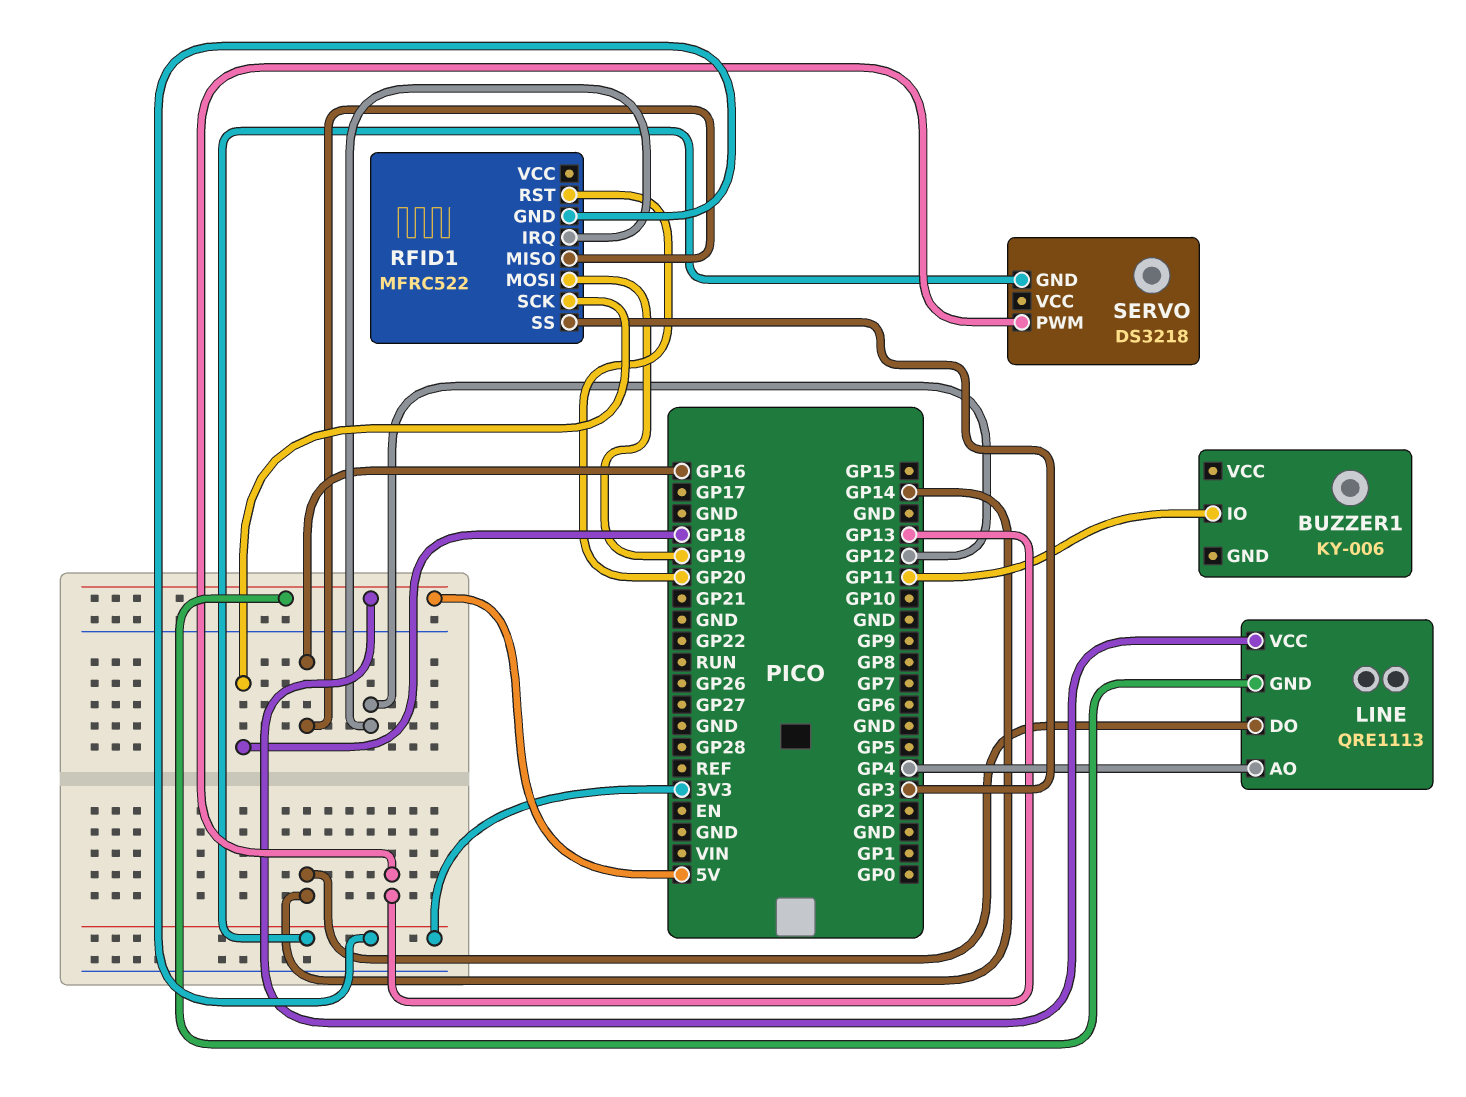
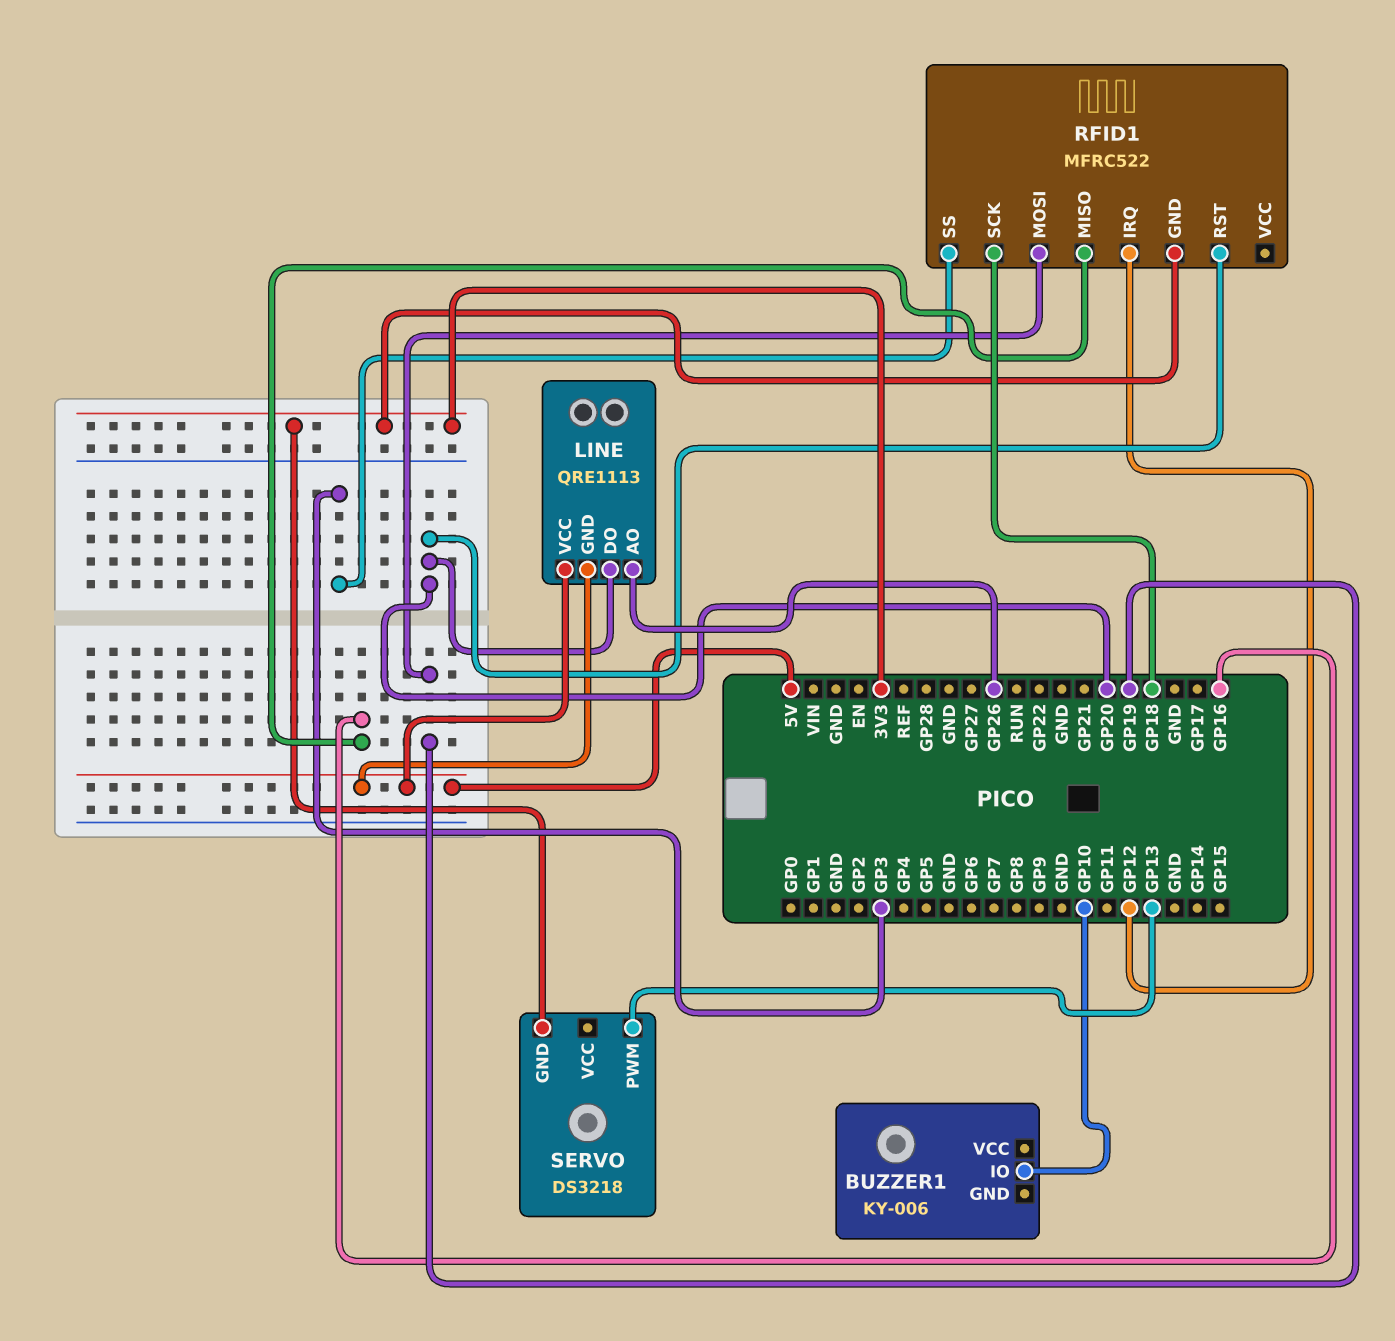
BUZZER1 pin IO: GP11 -> GP10
LINE pin AO: GP4 -> GP26
LINE pin DO: GP14 -> GP20

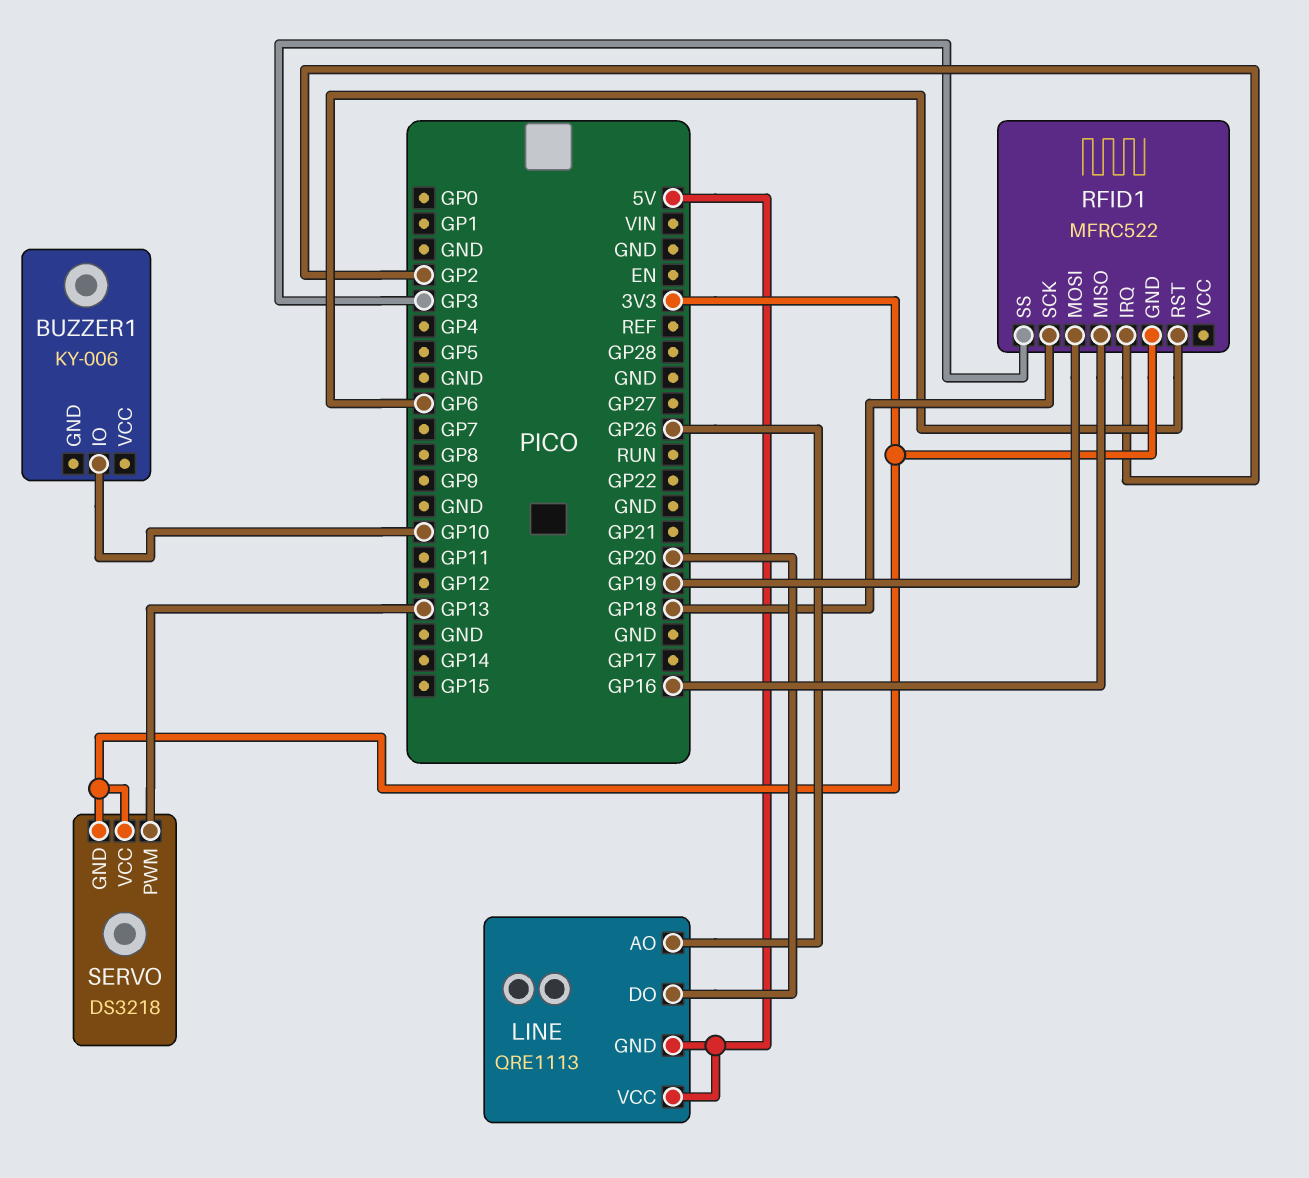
RFID1 pin IRQ: GP12 -> GP2
RFID1 pin RST: GP20 -> GP6
SERVO pin VCC: none -> 3V3

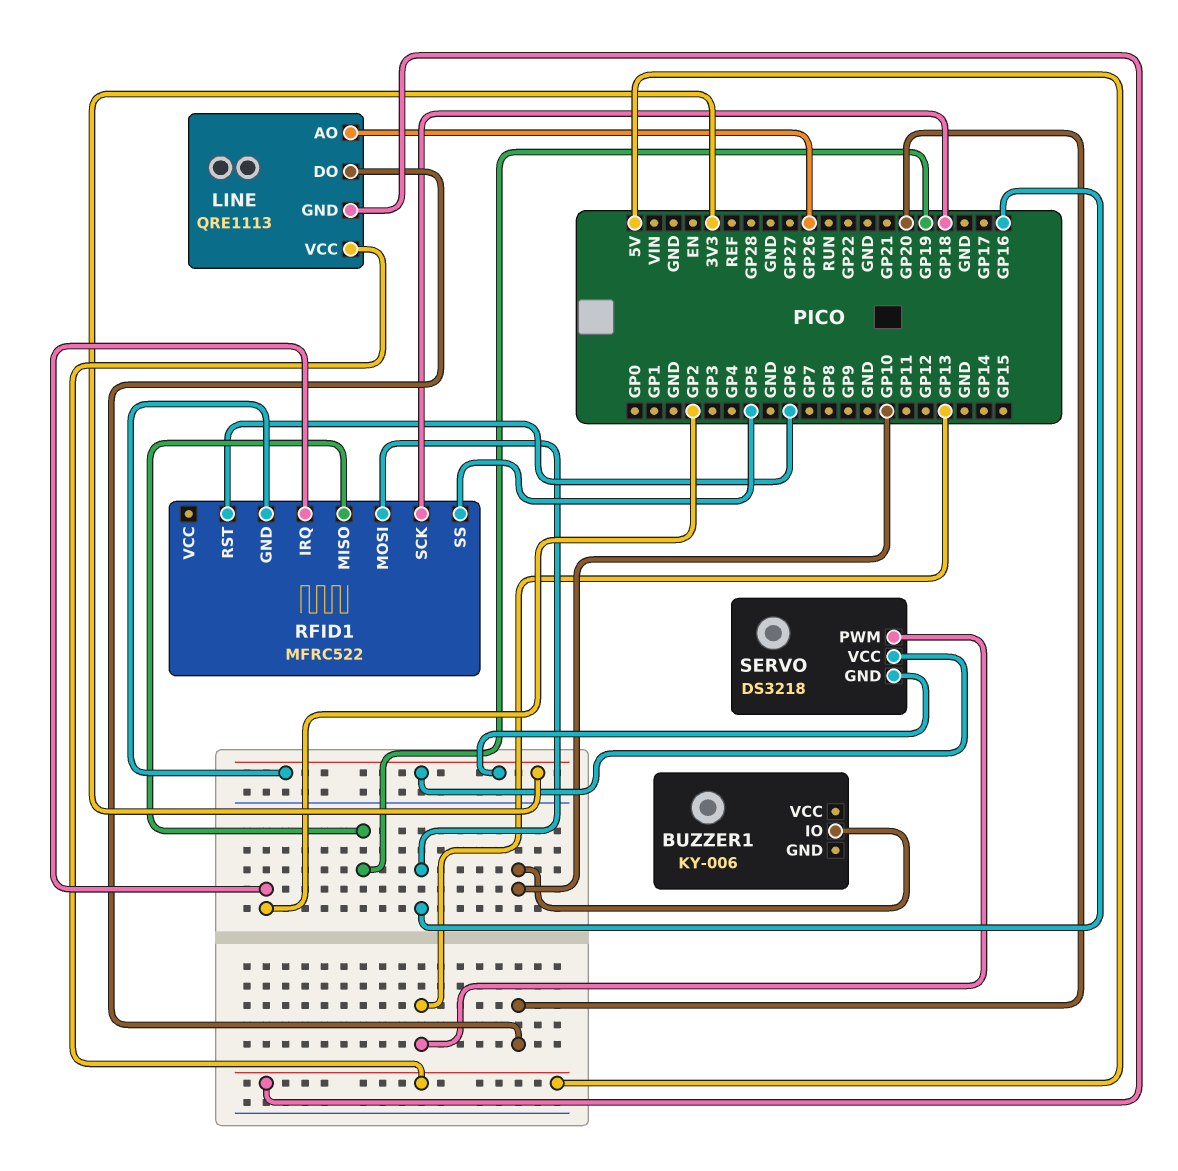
RFID1 pin MISO: GP16 -> GP19
RFID1 pin MOSI: GP19 -> GP16
RFID1 pin SS: GP3 -> GP5

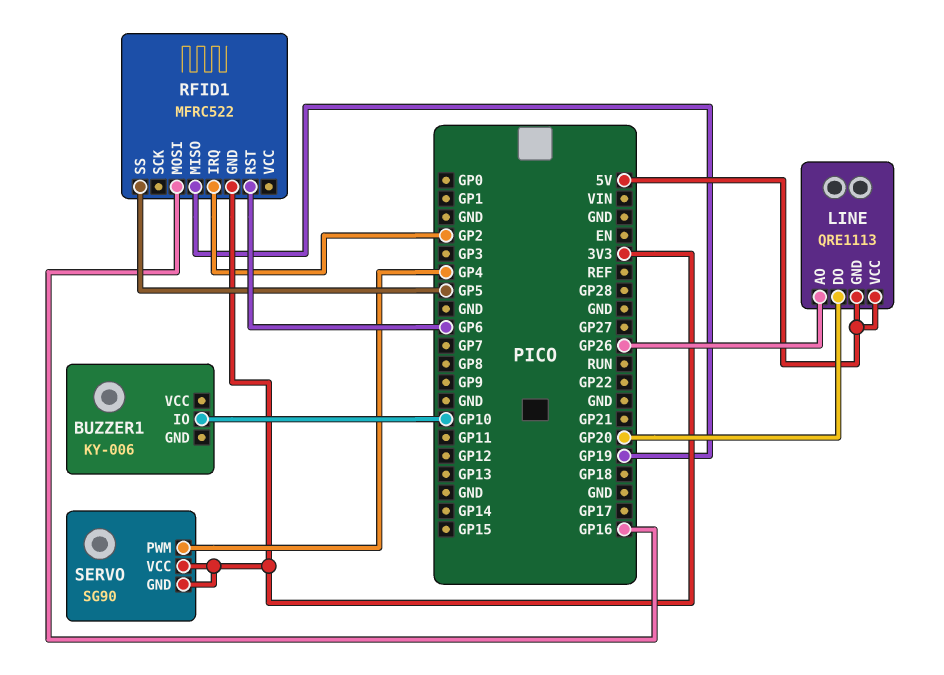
RFID1 pin SCK: GP18 -> none
SERVO: DS3218 -> SG90
SERVO pin PWM: GP13 -> GP4

